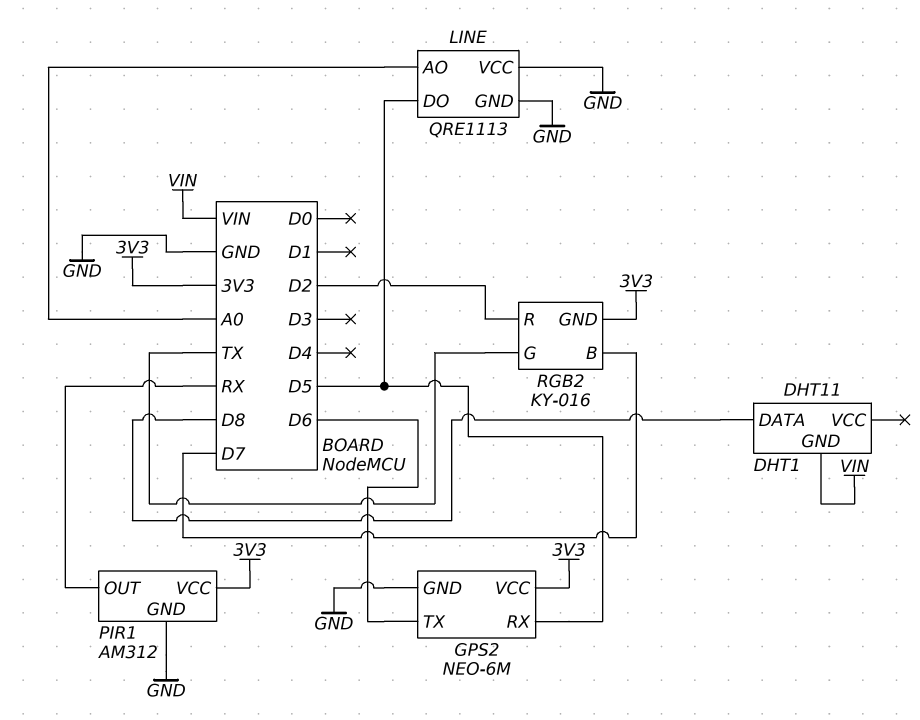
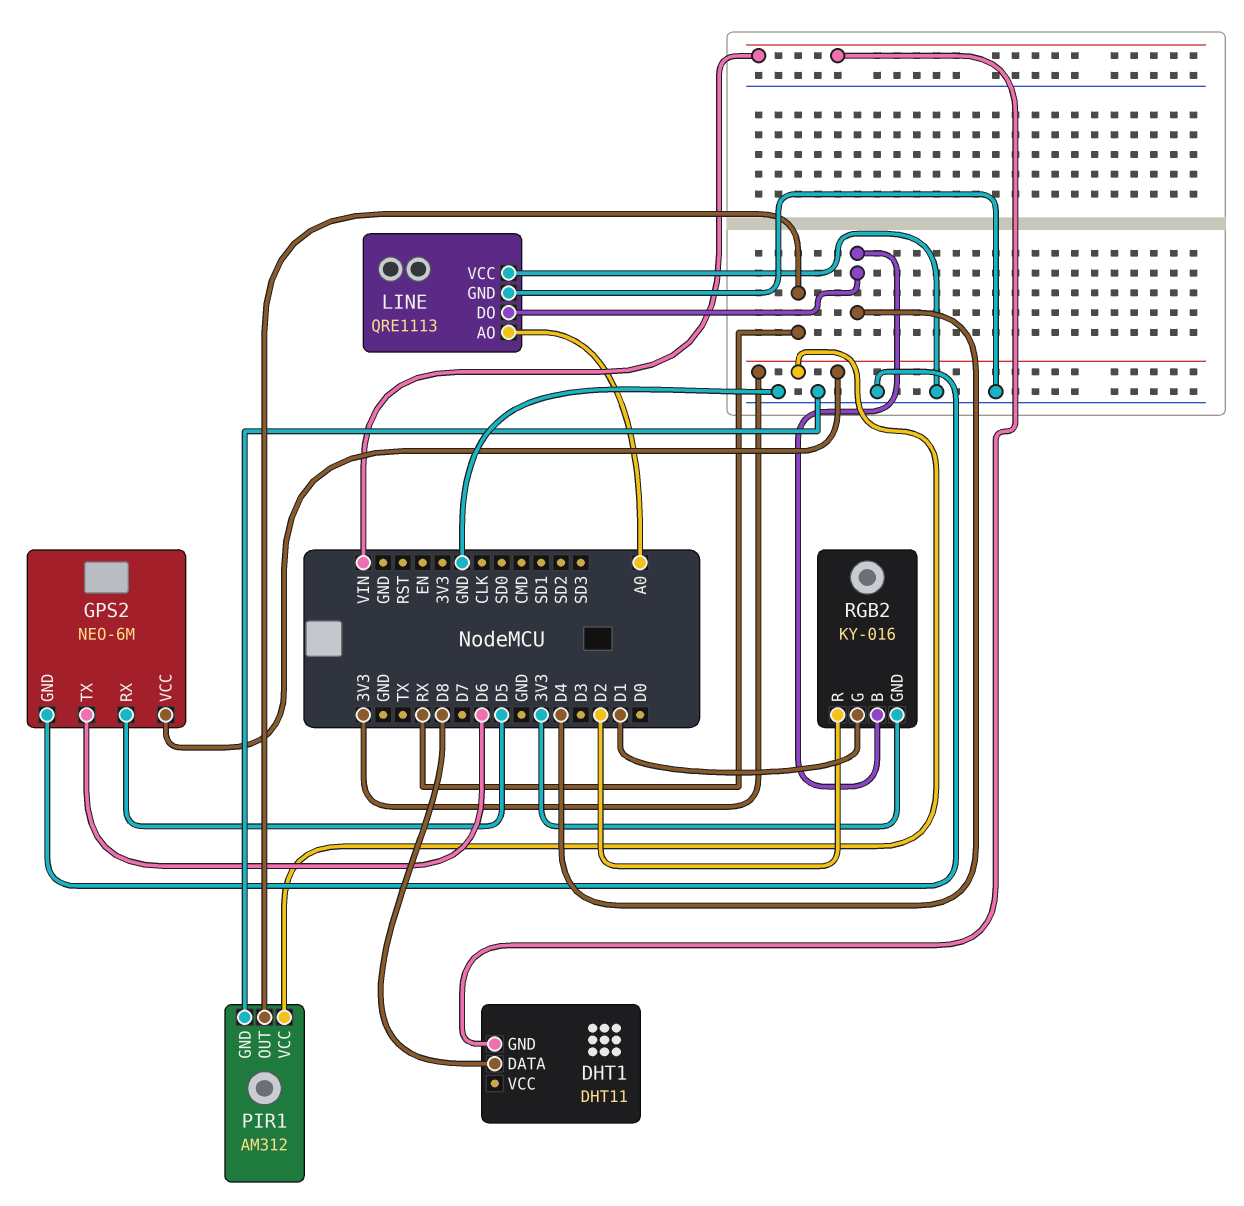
LINE pin DO: D5 -> D4
RGB2 pin B: D7 -> D4
RGB2 pin G: TX -> D1

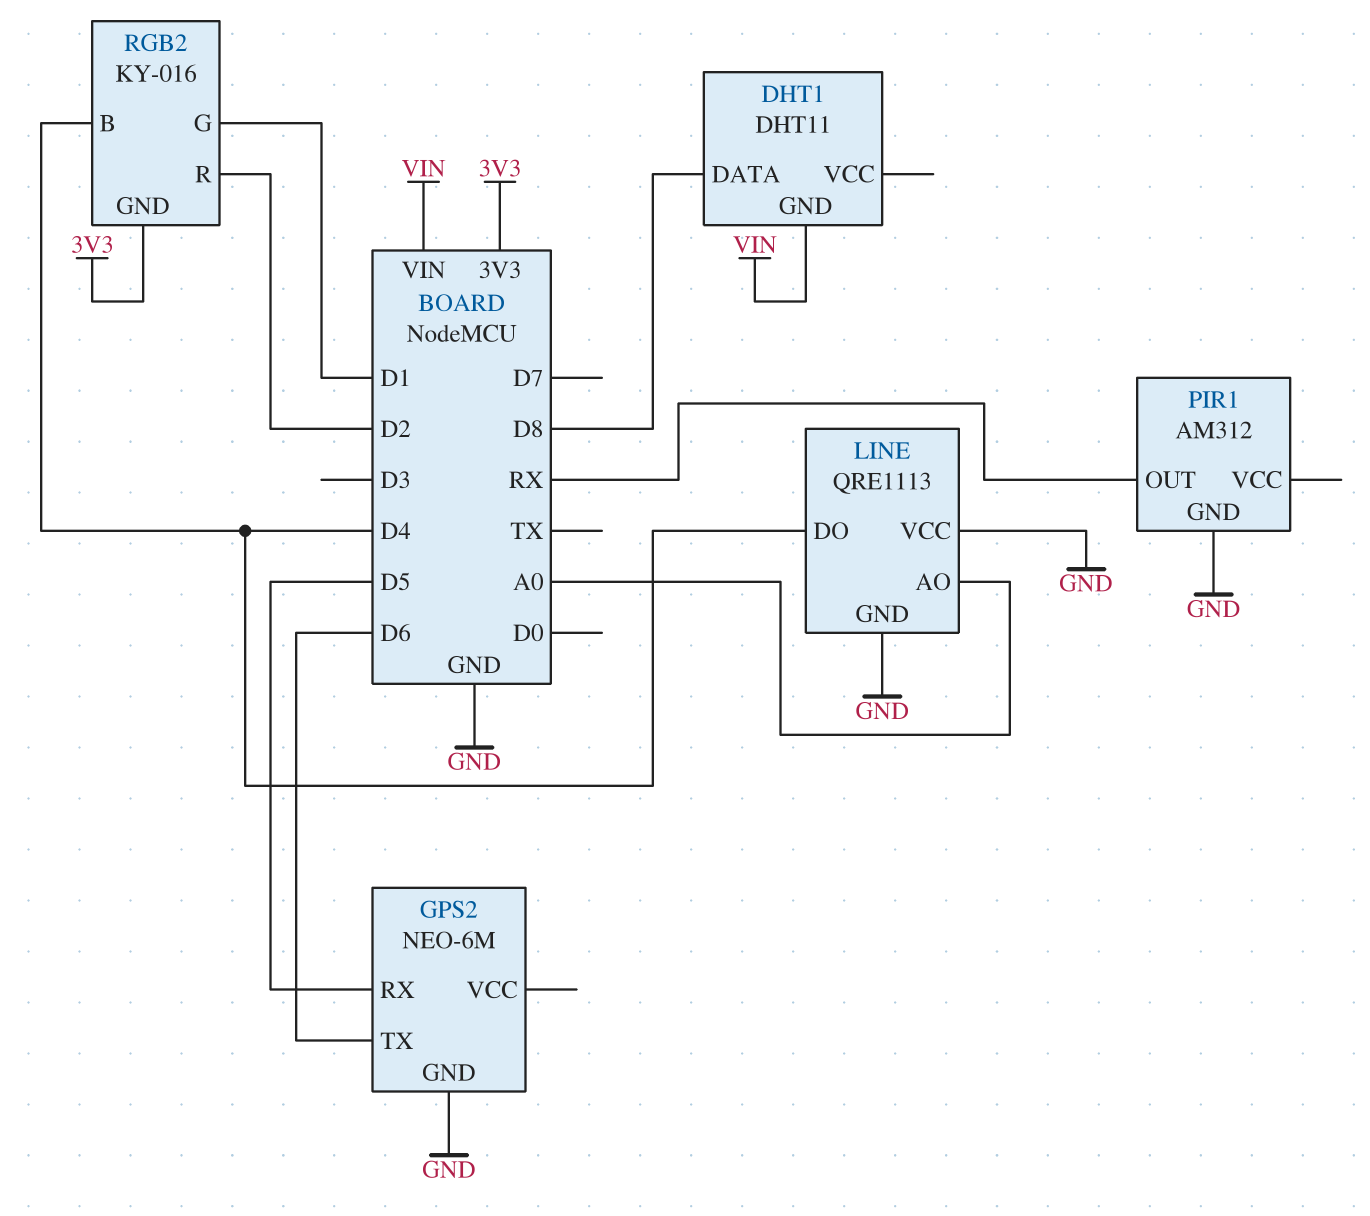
GPS2 pin VCC: 3V3 -> none
PIR1 pin VCC: 3V3 -> none

